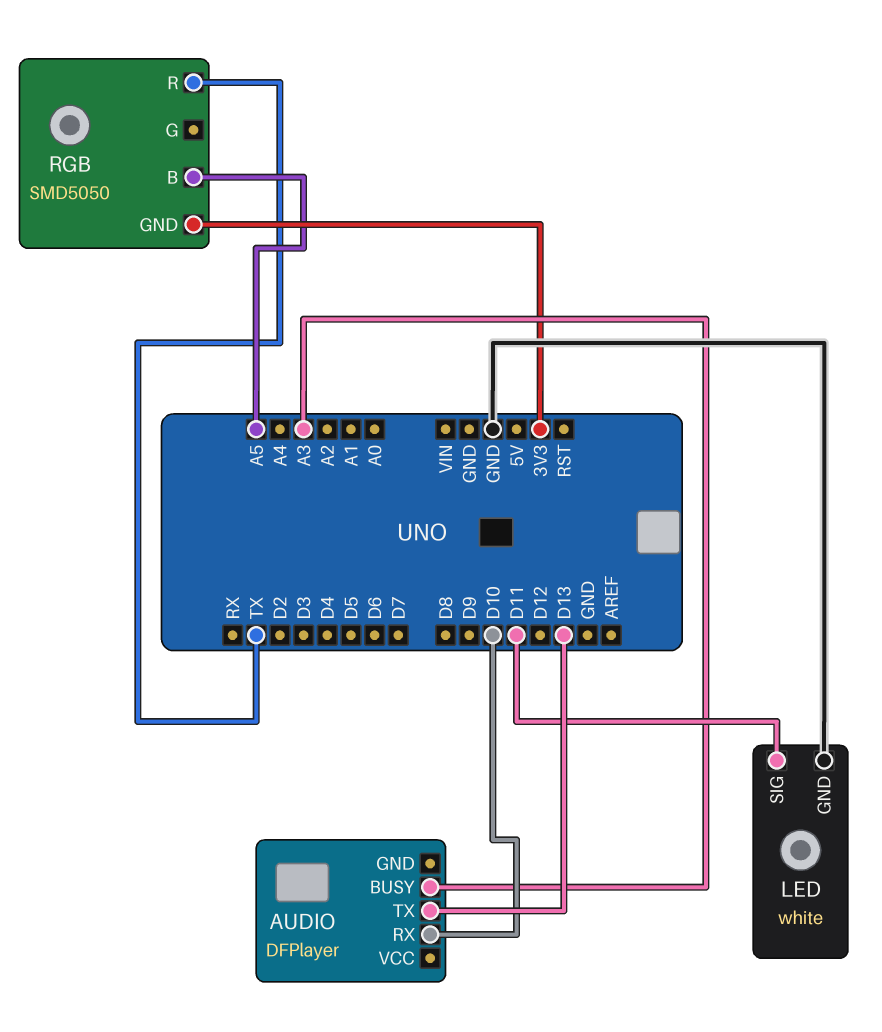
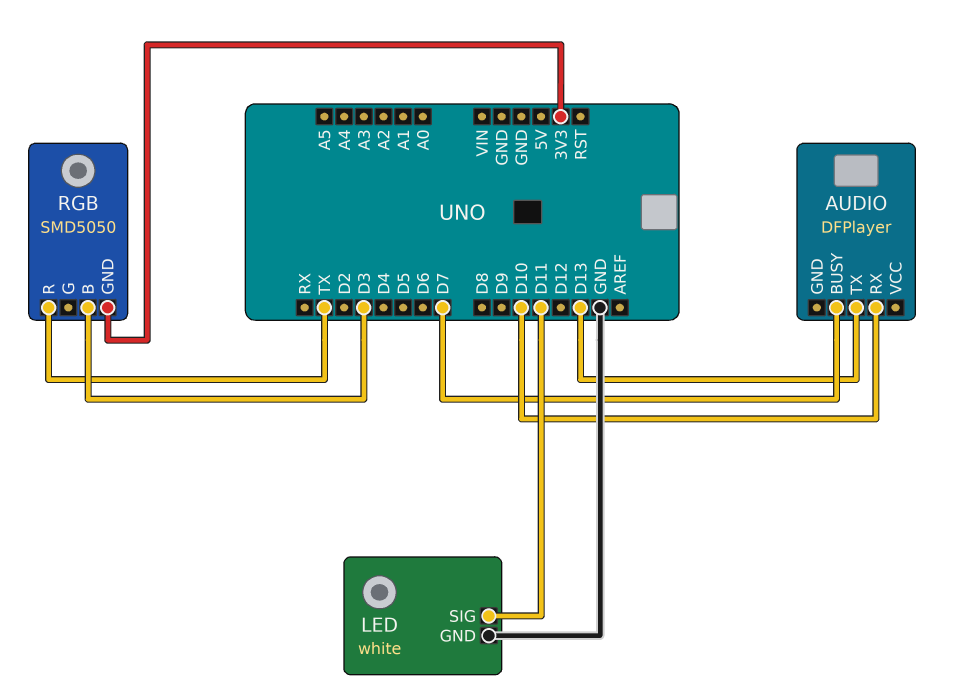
AUDIO pin BUSY: A3 -> D7
RGB pin B: A5 -> D3

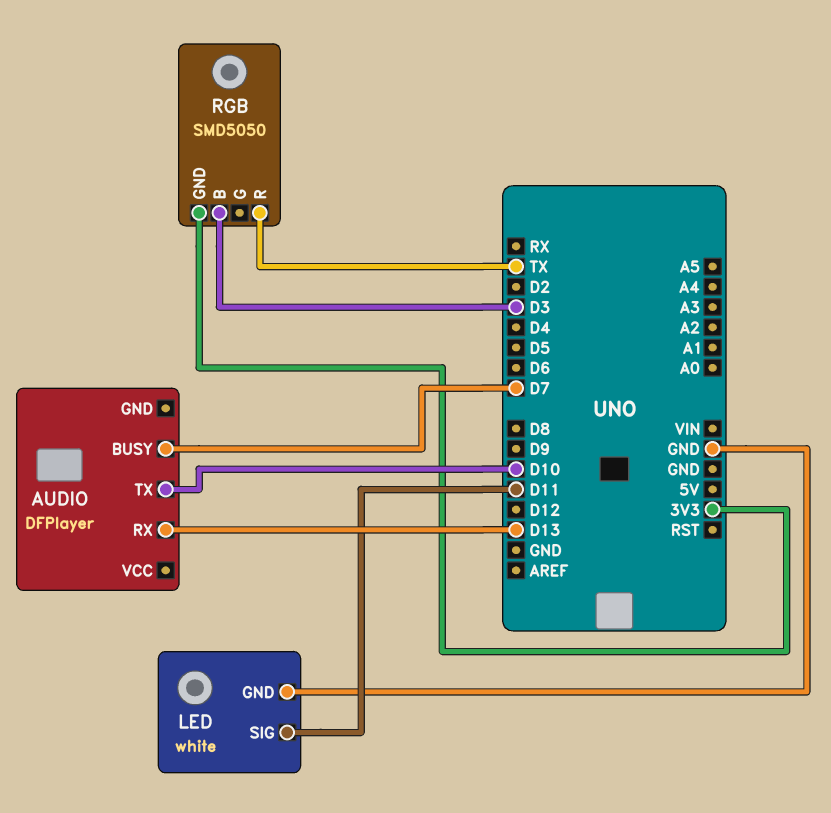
AUDIO pin RX: D10 -> D13
AUDIO pin TX: D13 -> D10

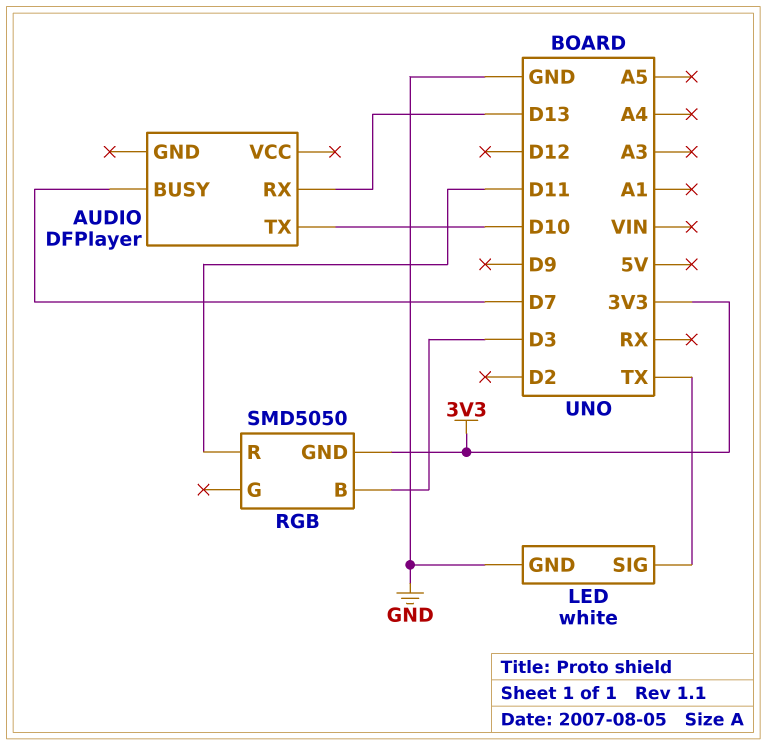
LED pin SIG: D11 -> TX
RGB pin R: TX -> D11

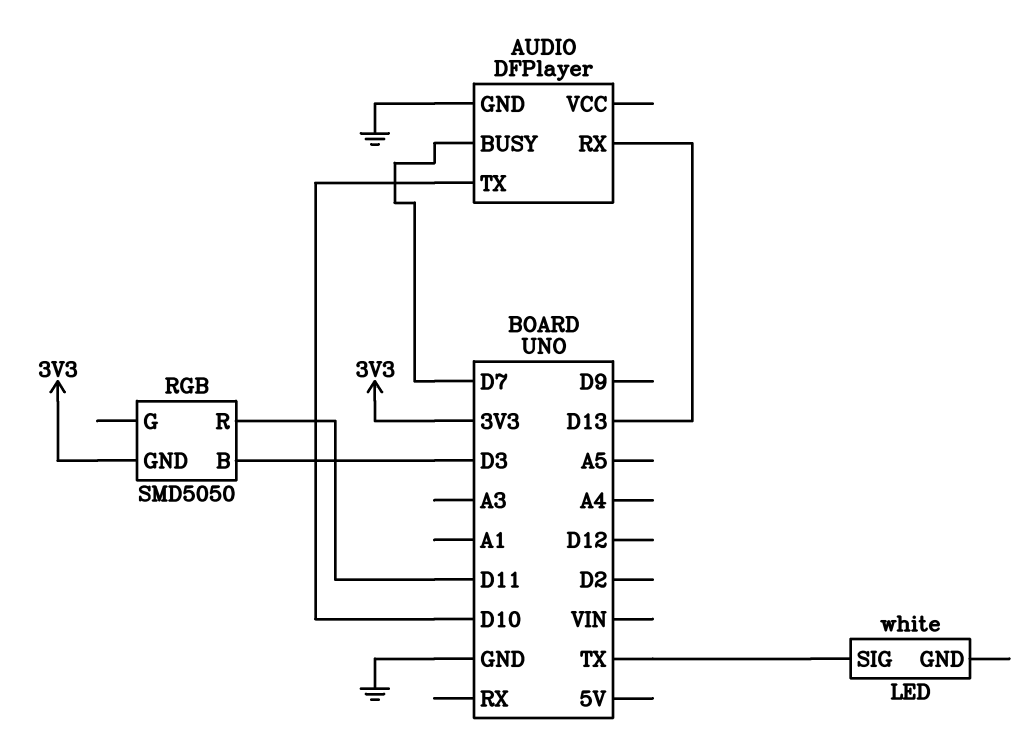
AUDIO pin GND: none -> GND
LED pin GND: GND -> none

